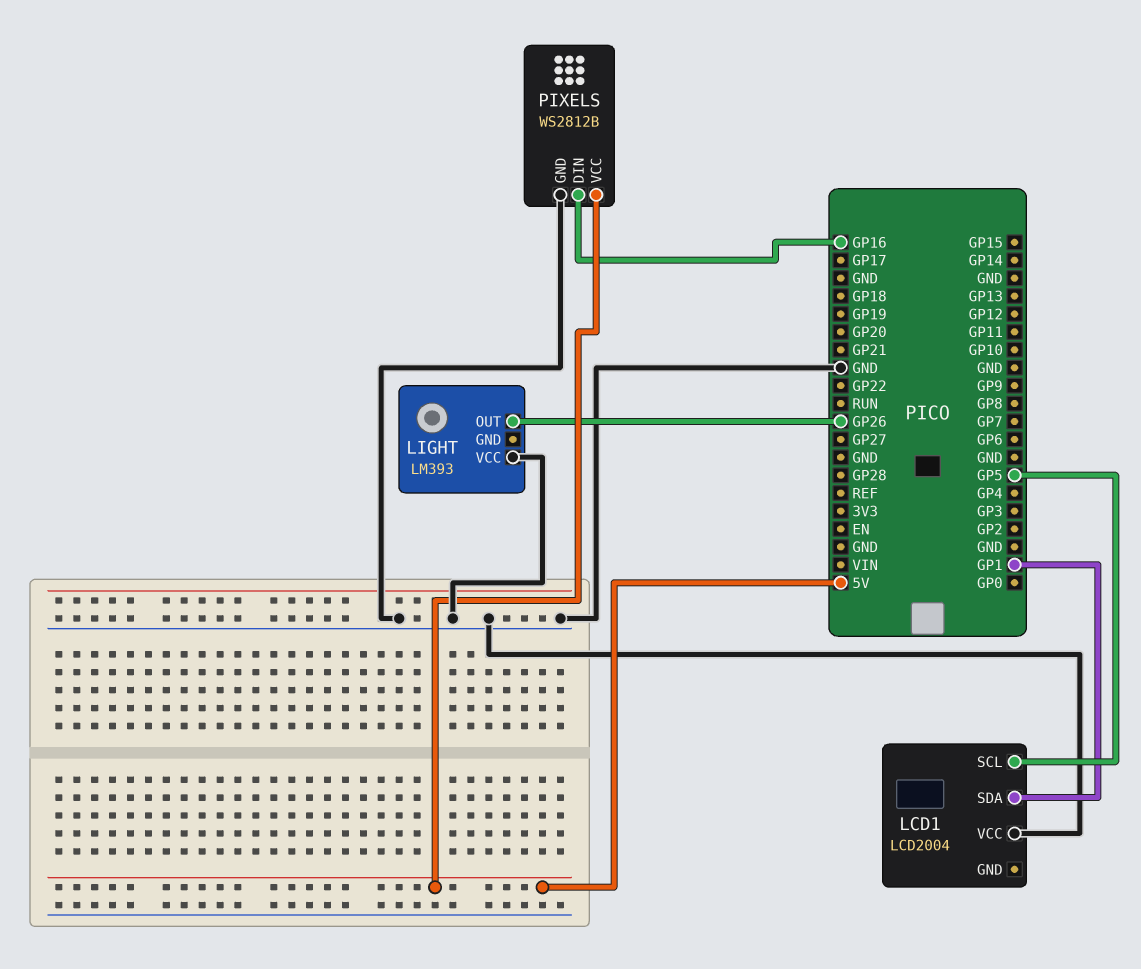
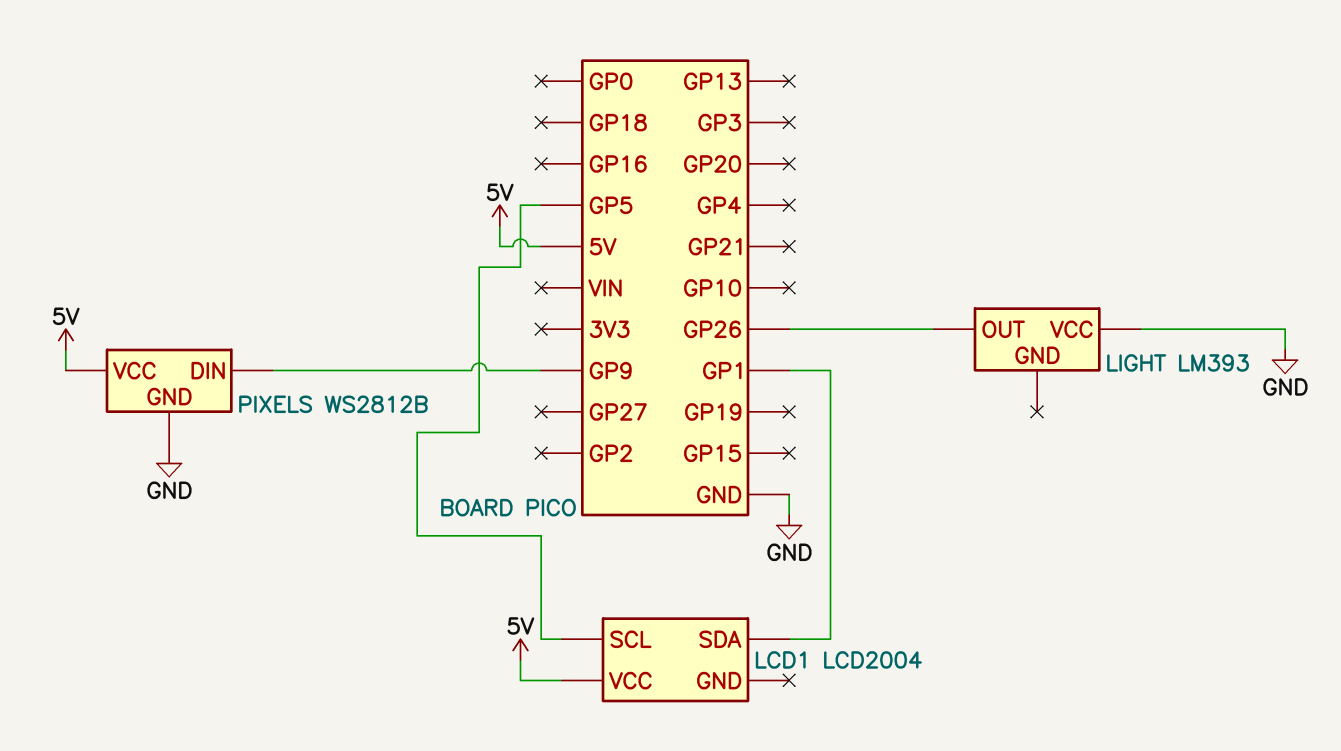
LCD1 pin VCC: GND -> 5V
PIXELS pin DIN: GP16 -> GP9

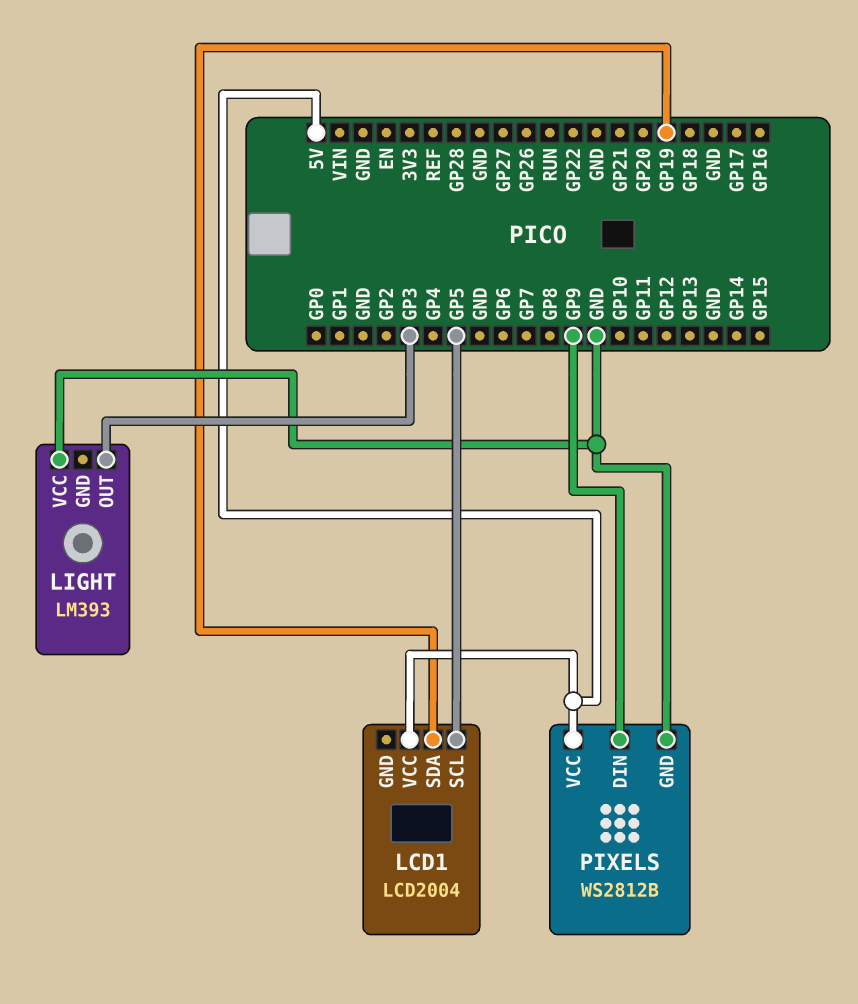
LCD1 pin SDA: GP1 -> GP19
LIGHT pin OUT: GP26 -> GP3

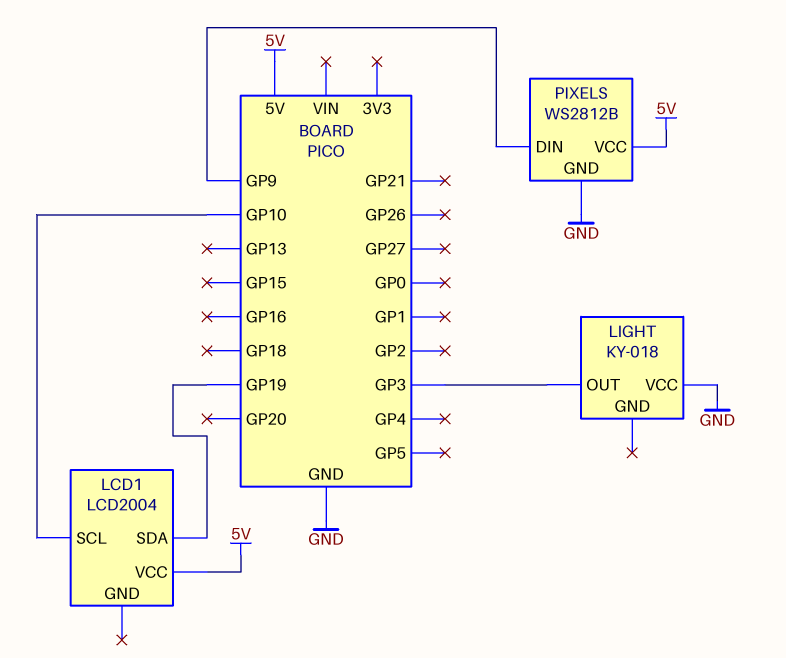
LCD1 pin SCL: GP5 -> GP10
LIGHT: LM393 -> KY-018

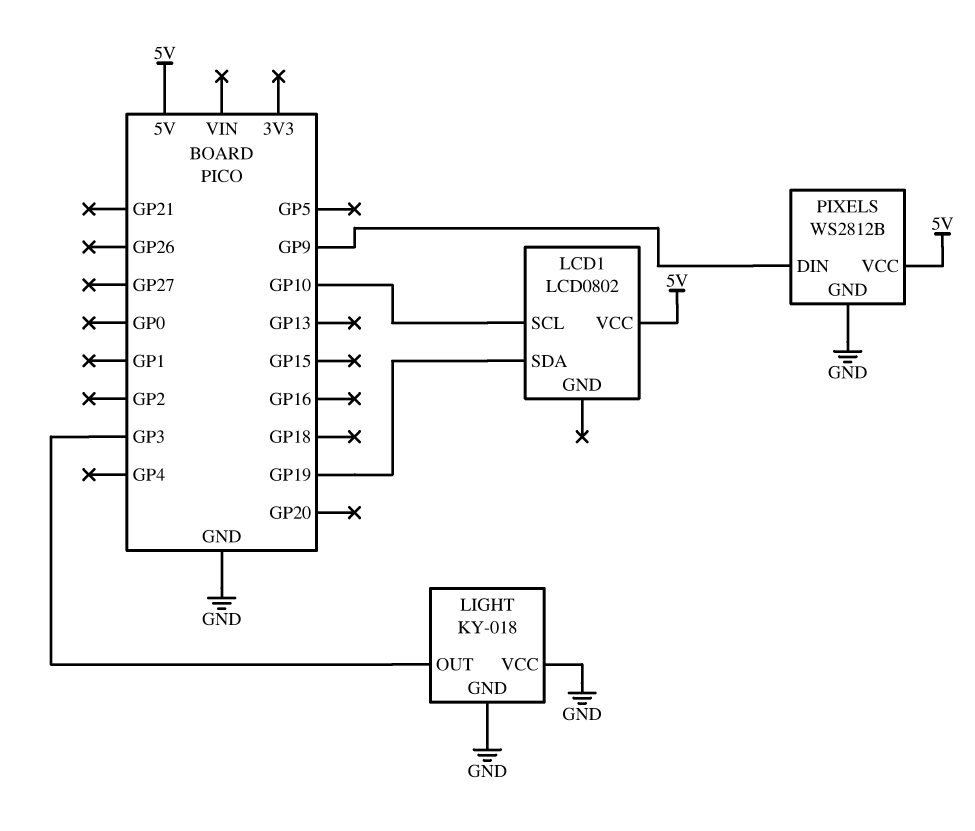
LCD1: LCD2004 -> LCD0802
LIGHT pin GND: none -> GND

